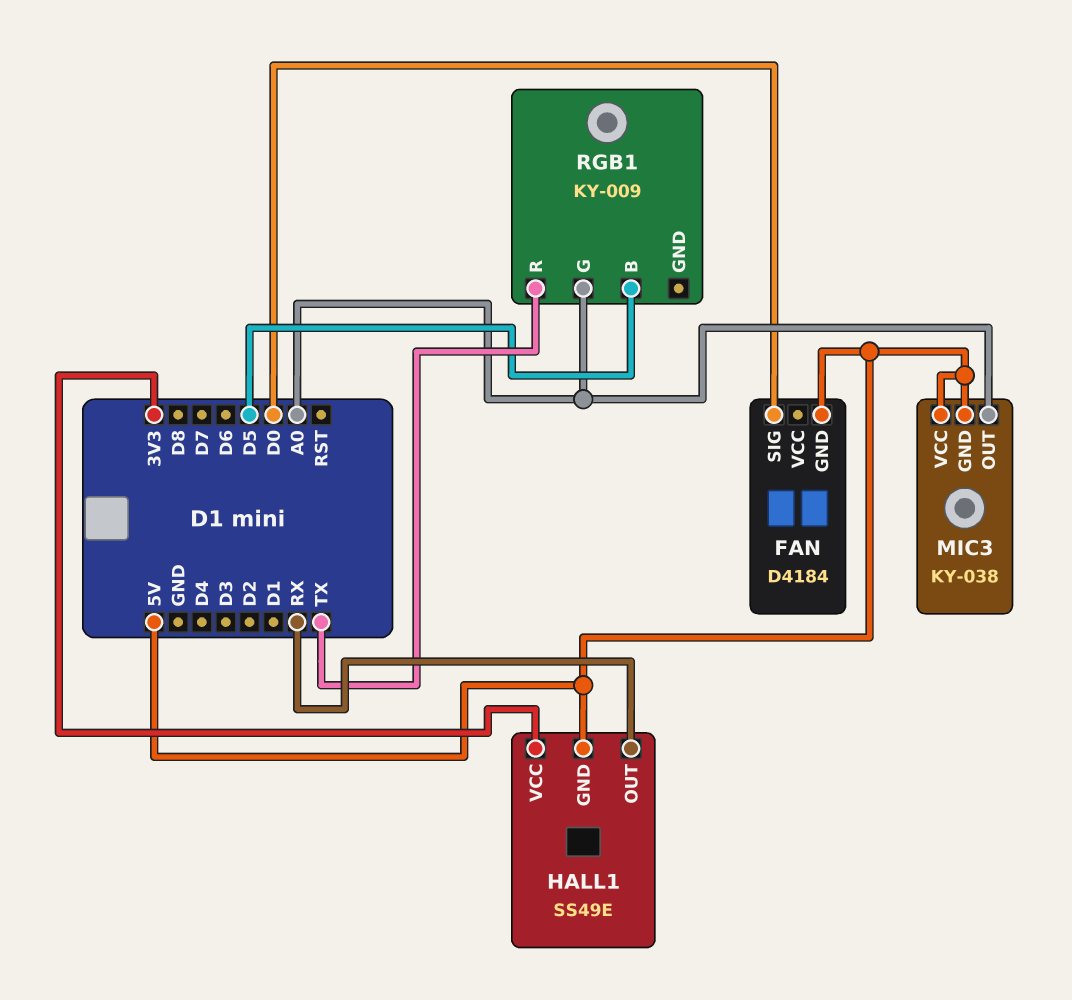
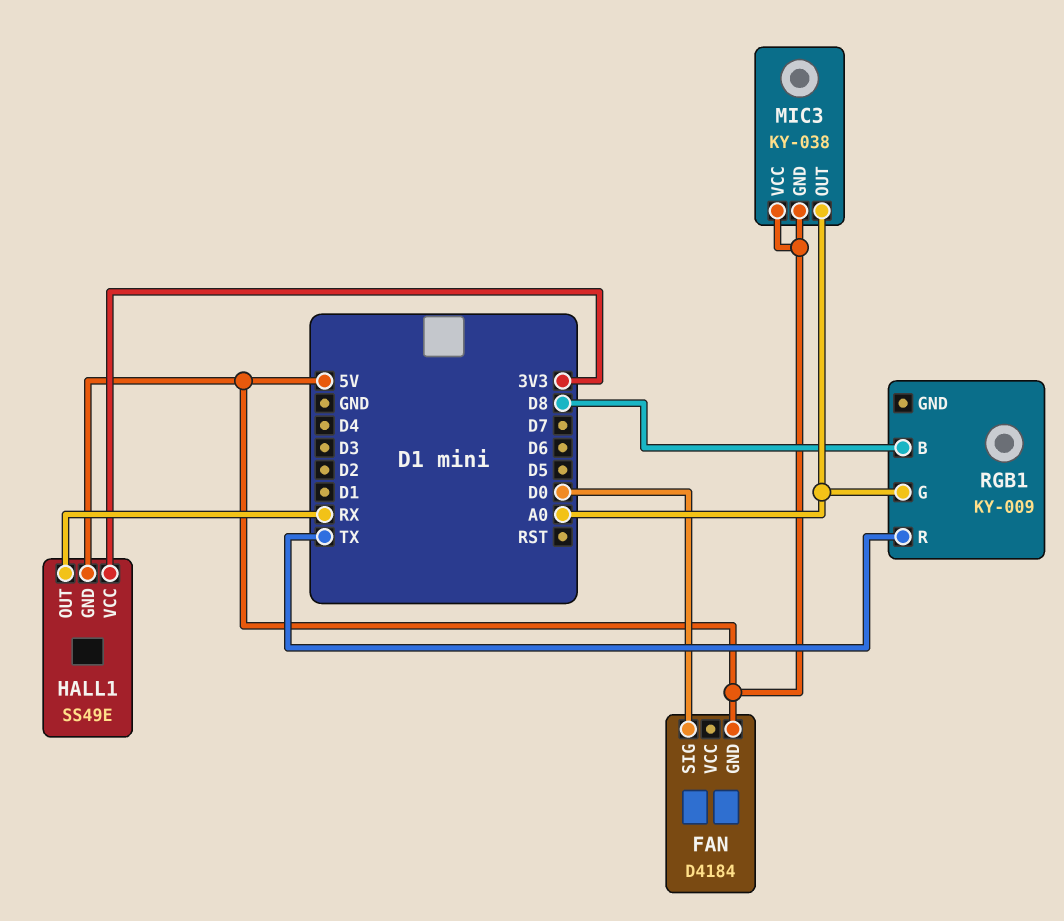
RGB1 pin B: D5 -> D8

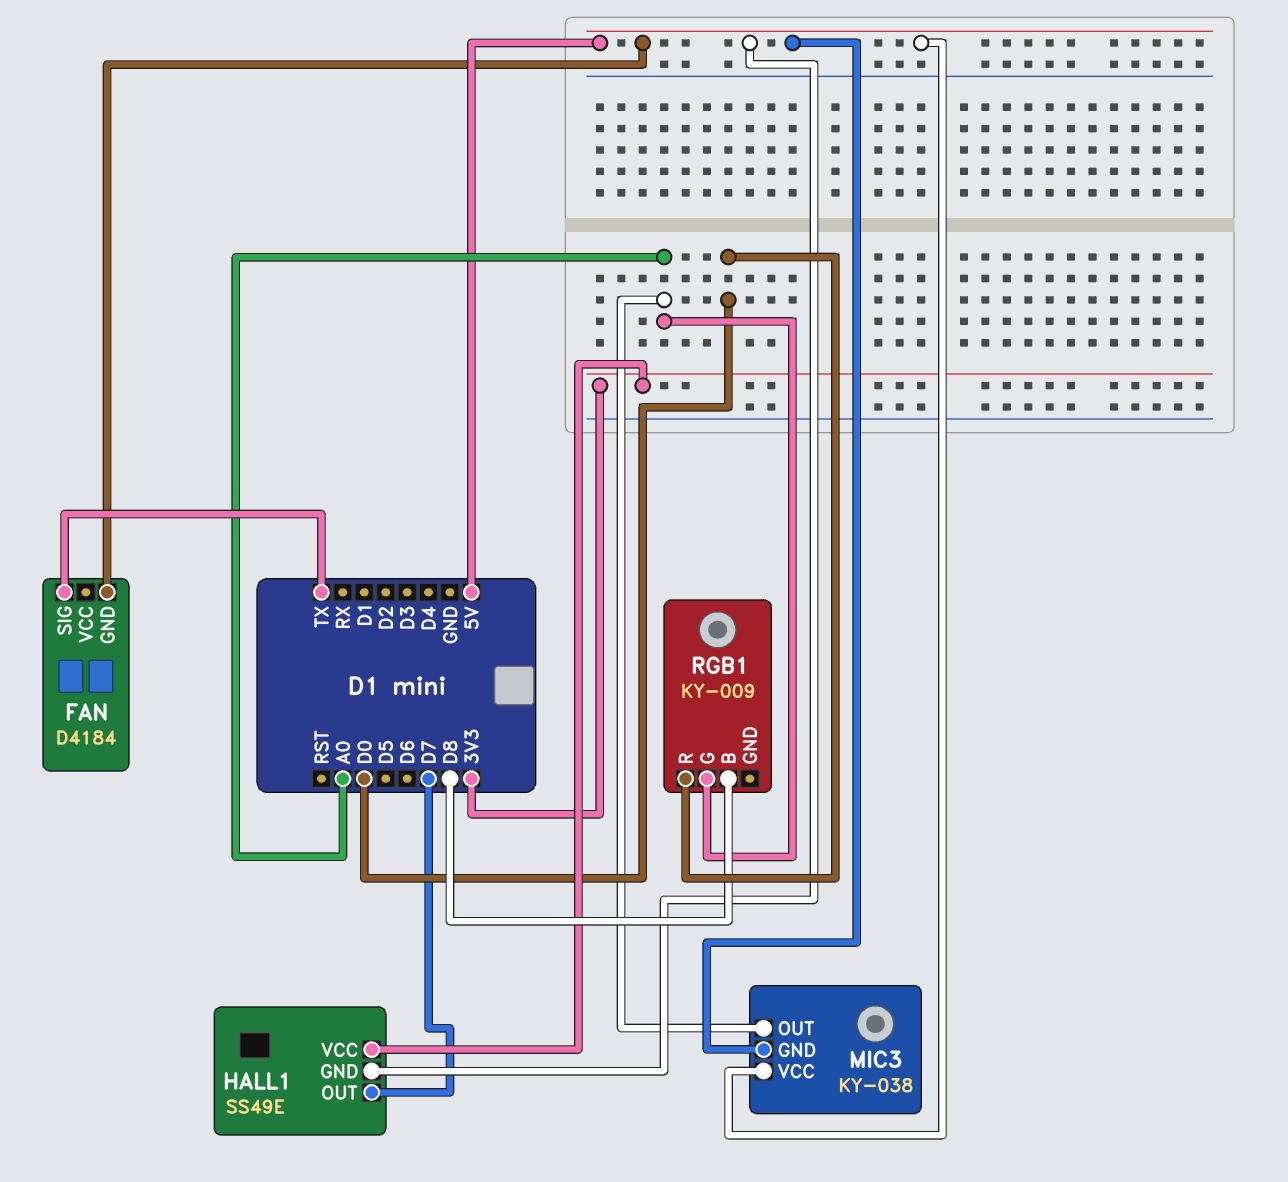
FAN pin SIG: D0 -> TX
HALL1 pin OUT: RX -> D7
RGB1 pin R: TX -> D0

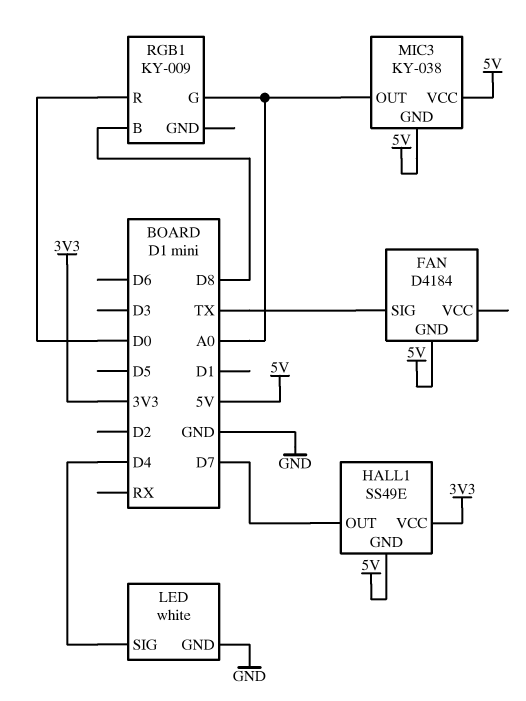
LED: none -> white
LED pin GND: none -> GND
LED pin SIG: none -> D4

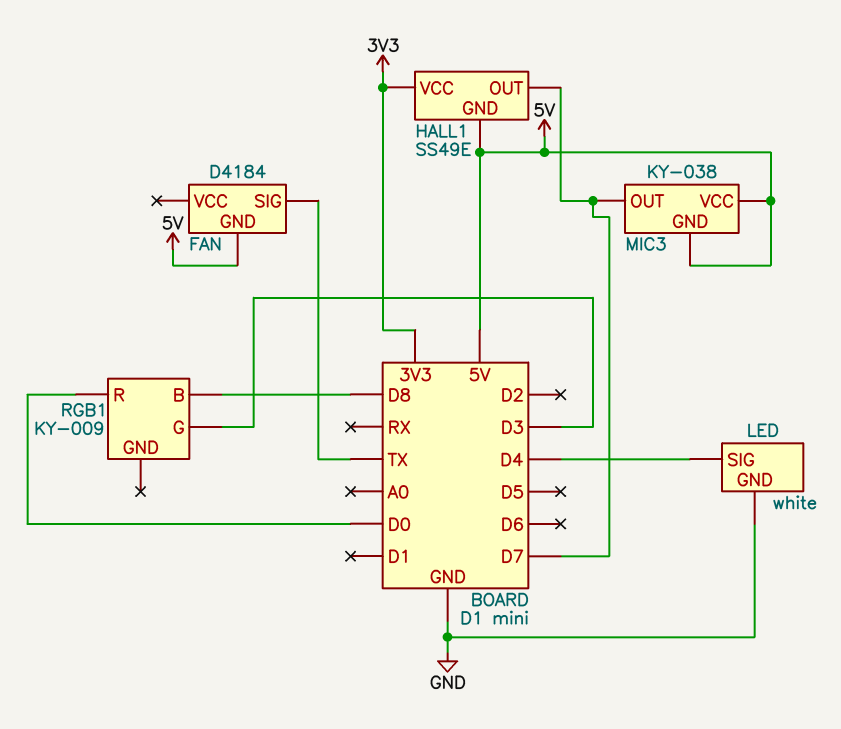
MIC3 pin OUT: A0 -> D7
RGB1 pin G: A0 -> D3

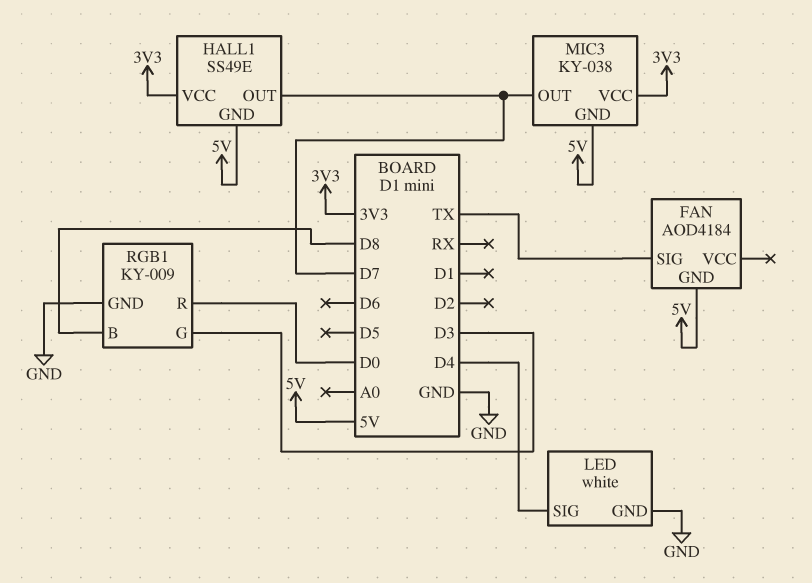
FAN: D4184 -> AOD4184
MIC3 pin VCC: 5V -> 3V3
RGB1 pin GND: none -> GND

